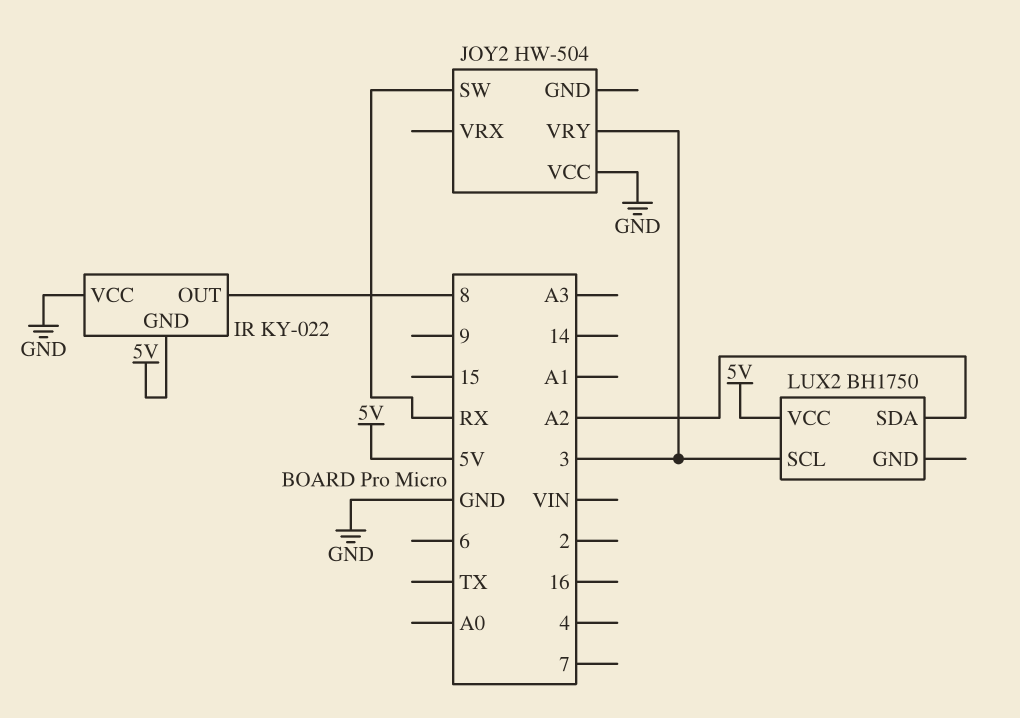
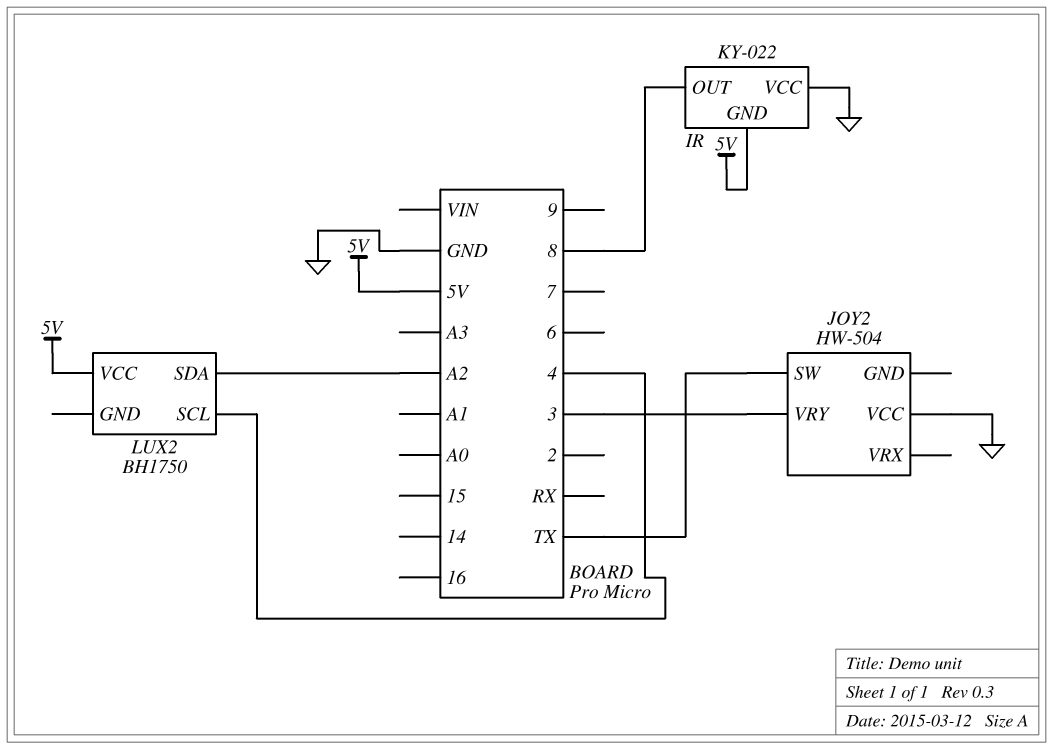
JOY2 pin SW: RX -> TX
LUX2 pin SCL: 3 -> 4

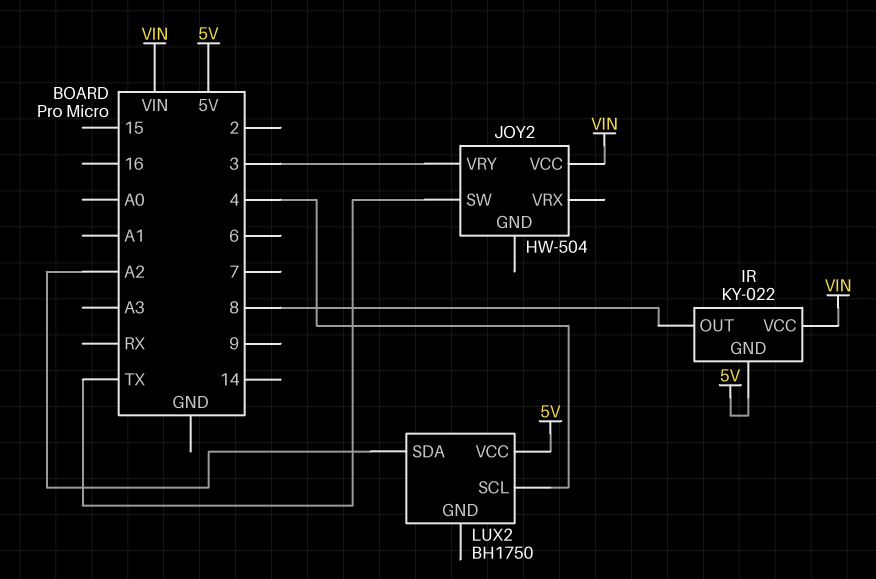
IR pin VCC: GND -> VIN
JOY2 pin VCC: GND -> VIN

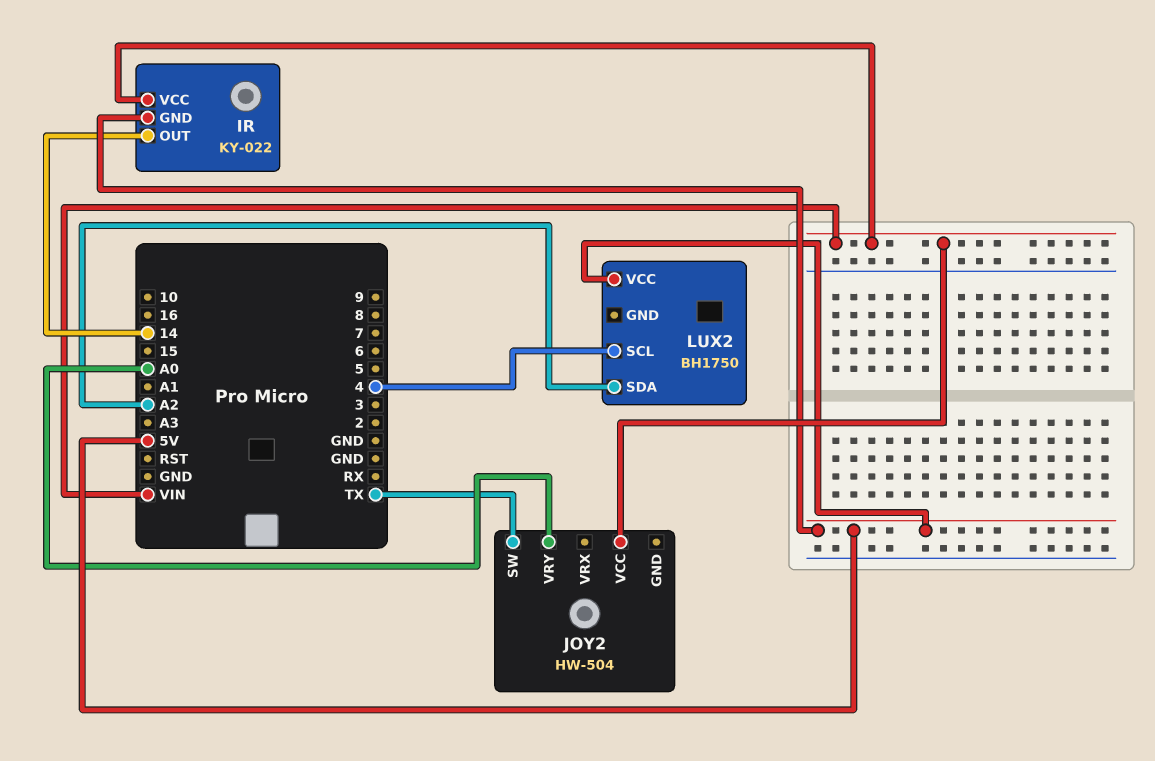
IR pin OUT: 8 -> 14
JOY2 pin VRY: 3 -> A0

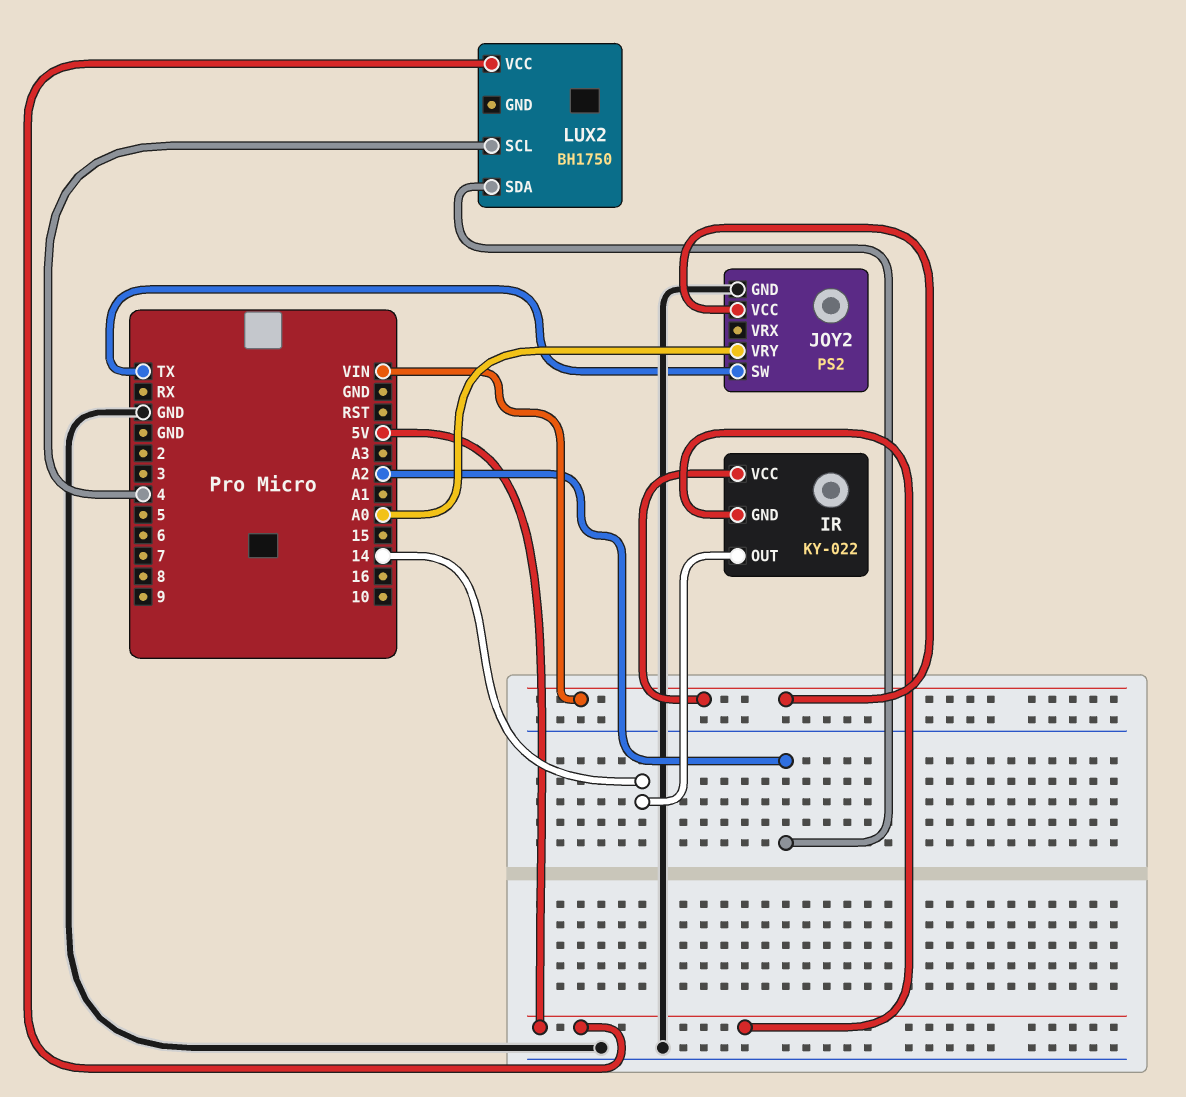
JOY2: HW-504 -> PS2
JOY2 pin GND: none -> GND

